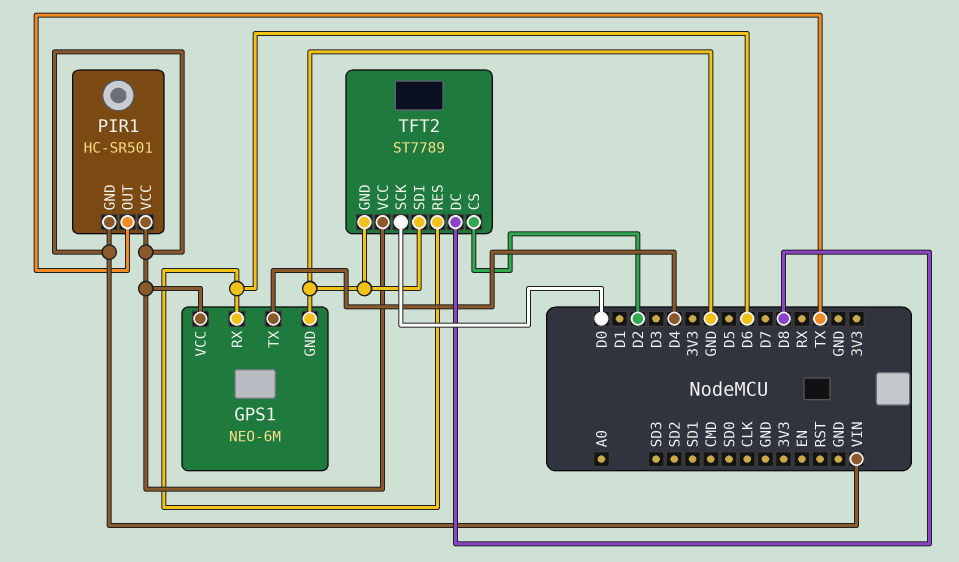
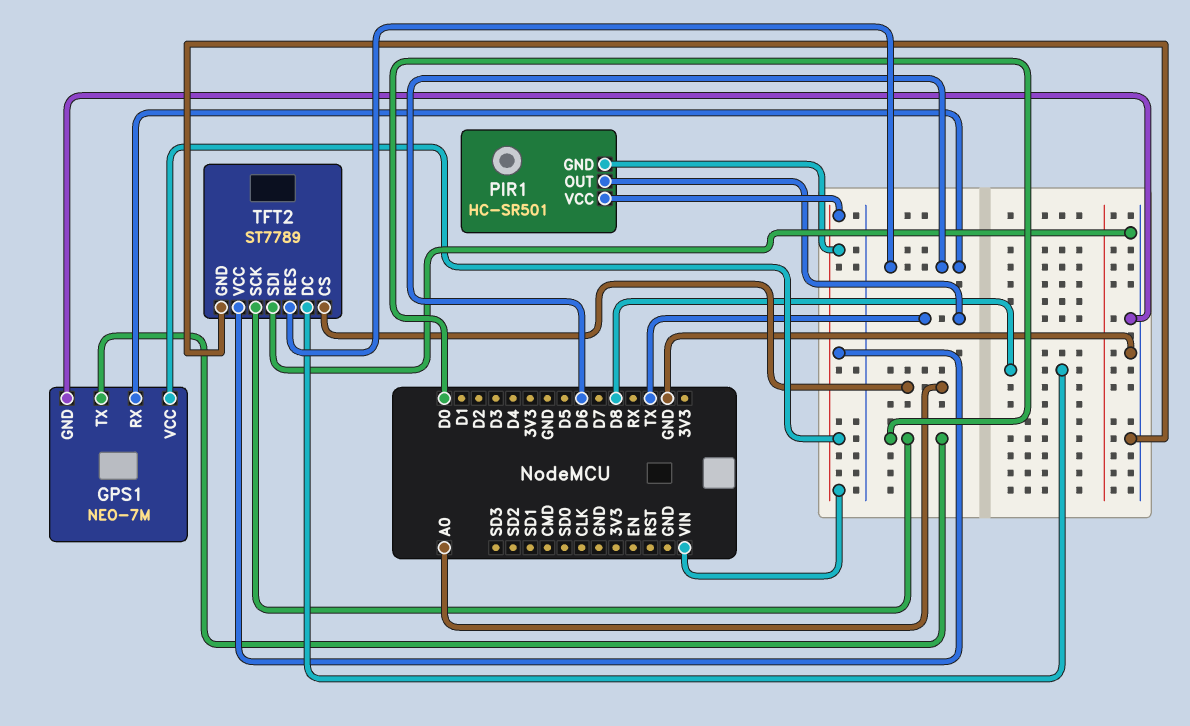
GPS1: NEO-6M -> NEO-7M
GPS1 pin TX: D4 -> D0
TFT2 pin CS: D2 -> A0

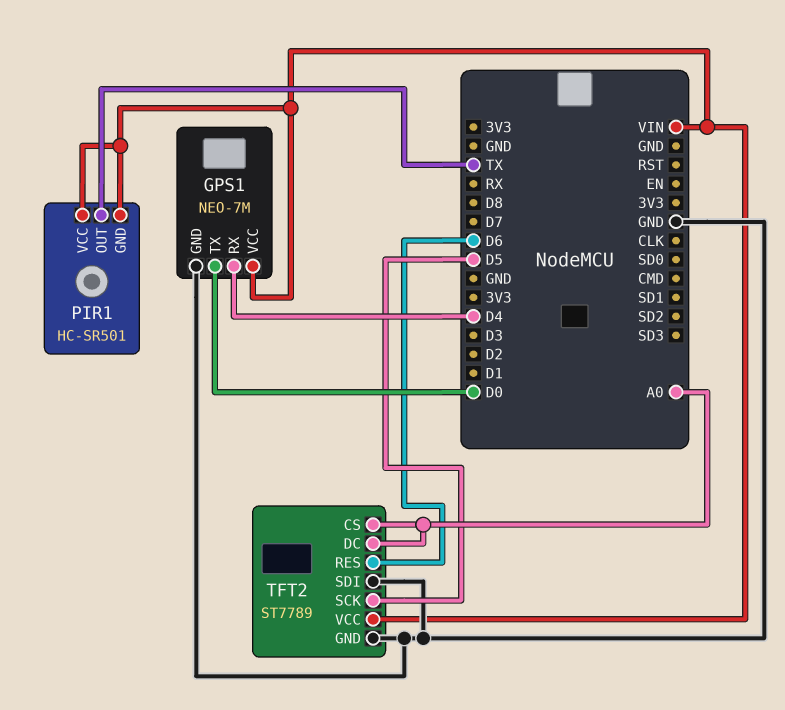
GPS1 pin RX: D6 -> D4
TFT2 pin DC: D8 -> A0
TFT2 pin SCK: D0 -> D5

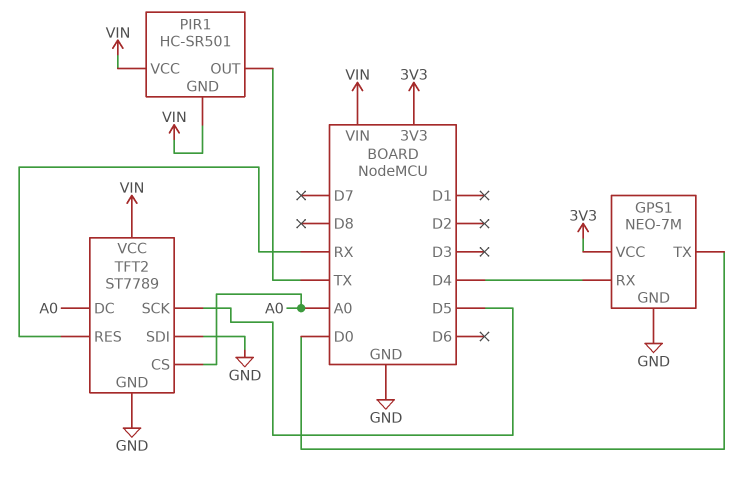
GPS1 pin VCC: VIN -> 3V3
TFT2 pin RES: D6 -> RX

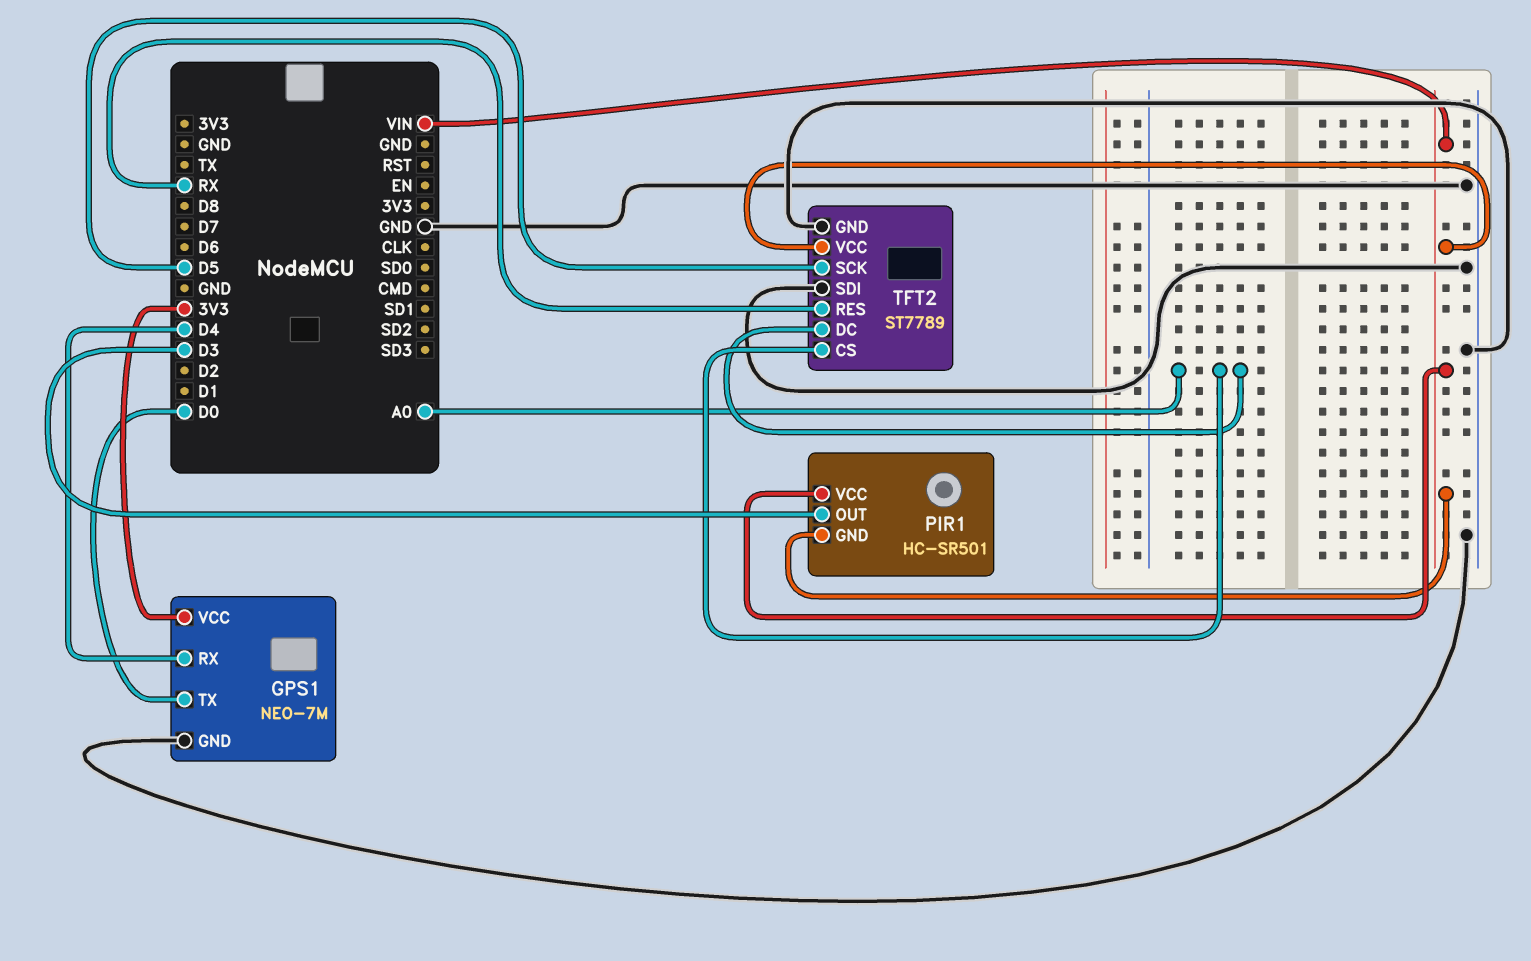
PIR1 pin OUT: TX -> D3

